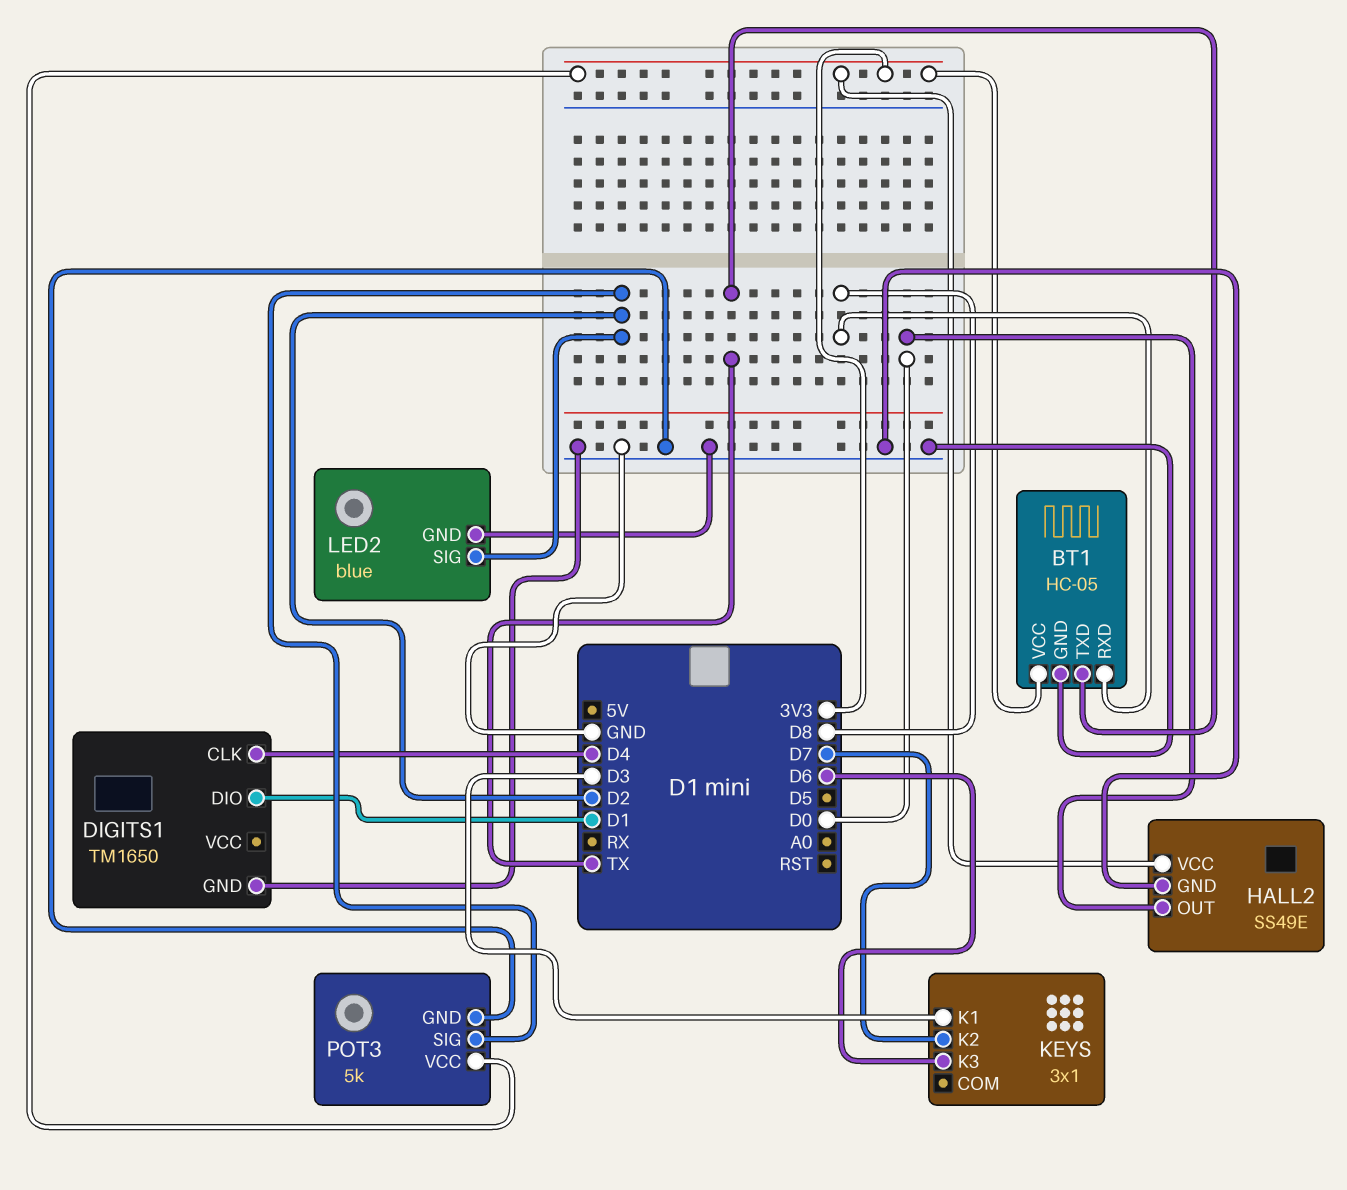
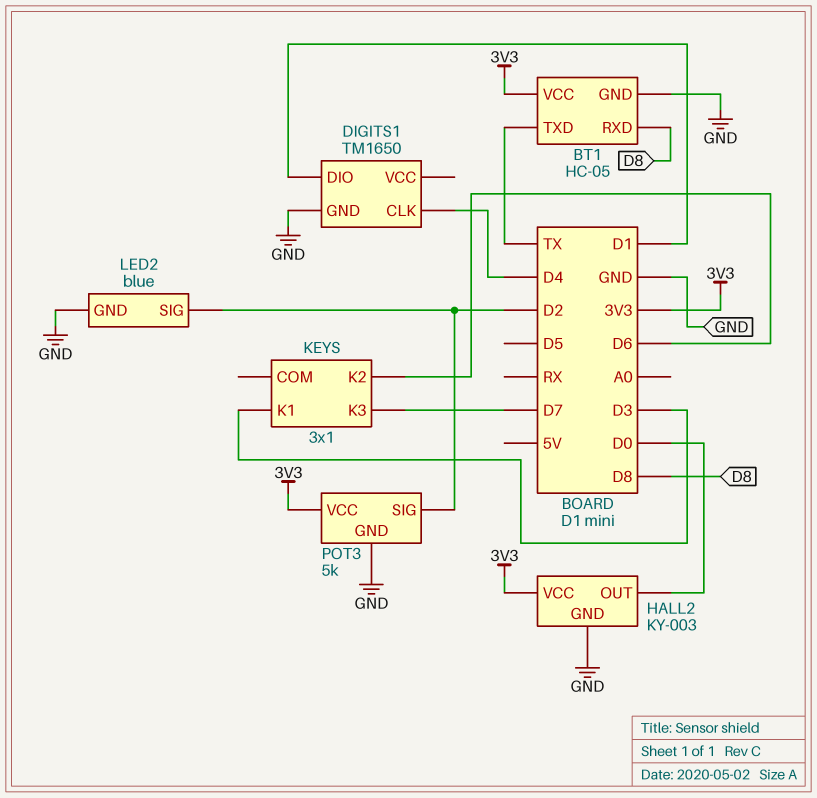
HALL2: SS49E -> KY-003
KEYS pin K2: D7 -> D6
KEYS pin K3: D6 -> D7

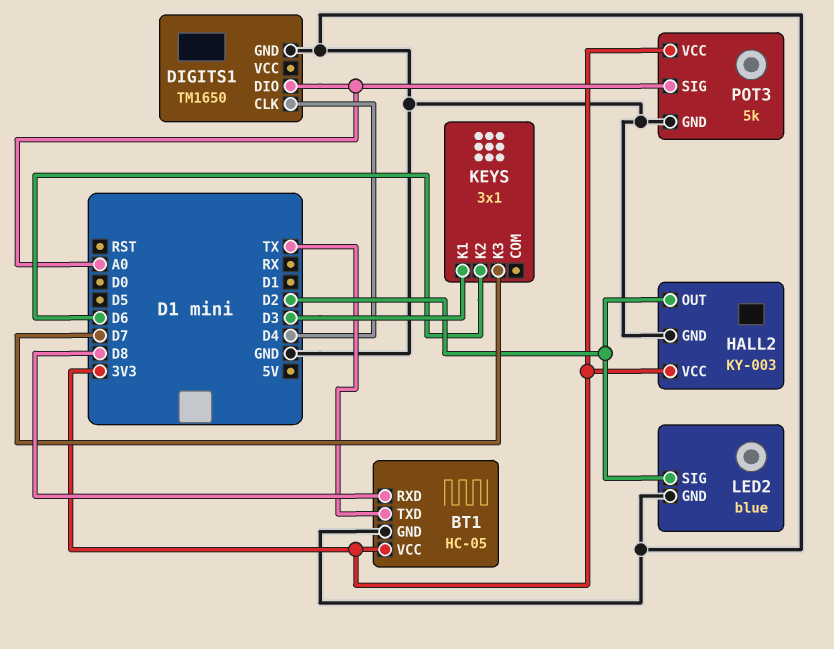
DIGITS1 pin DIO: D1 -> A0
HALL2 pin OUT: D0 -> D2
POT3 pin SIG: D2 -> A0

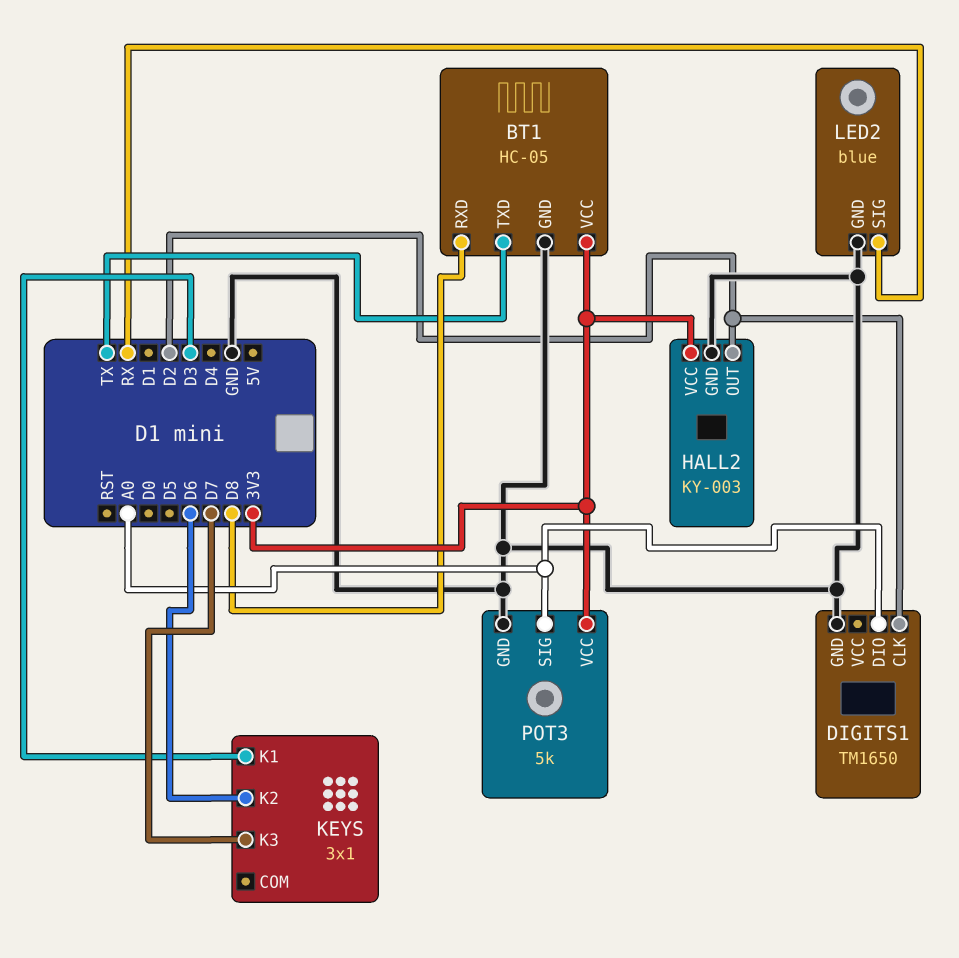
DIGITS1 pin CLK: D4 -> D2
LED2 pin SIG: D2 -> RX

